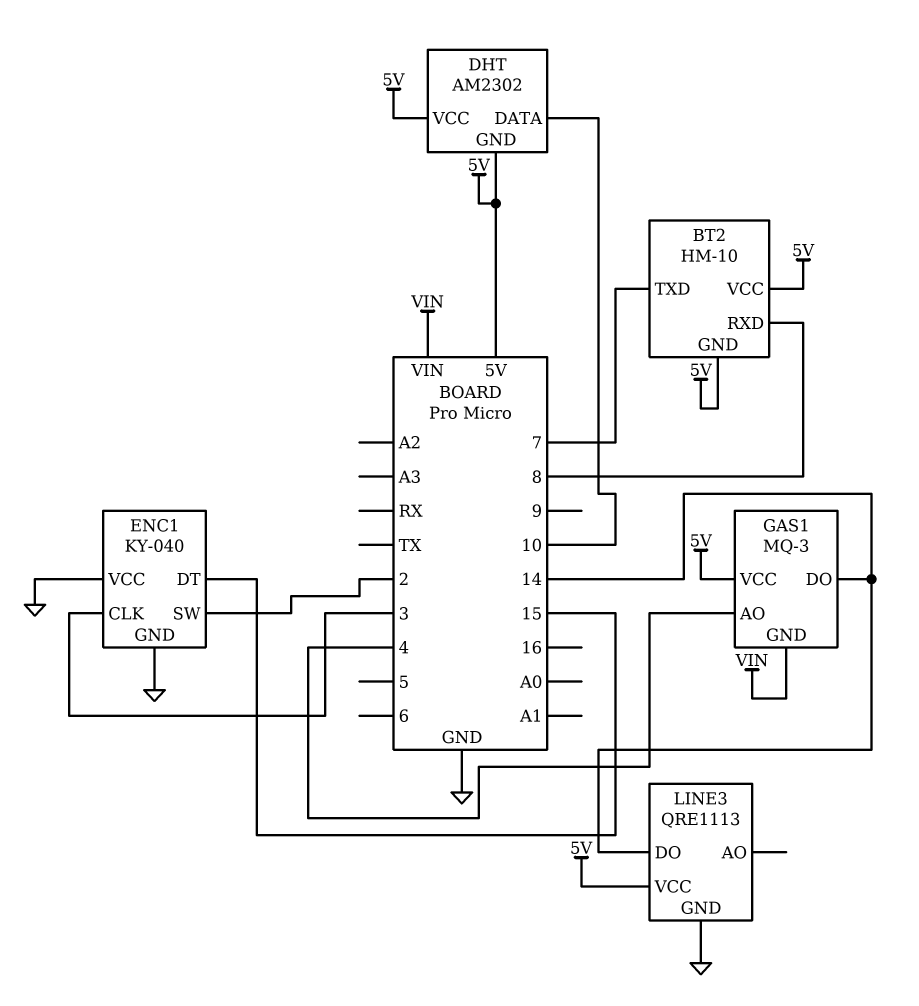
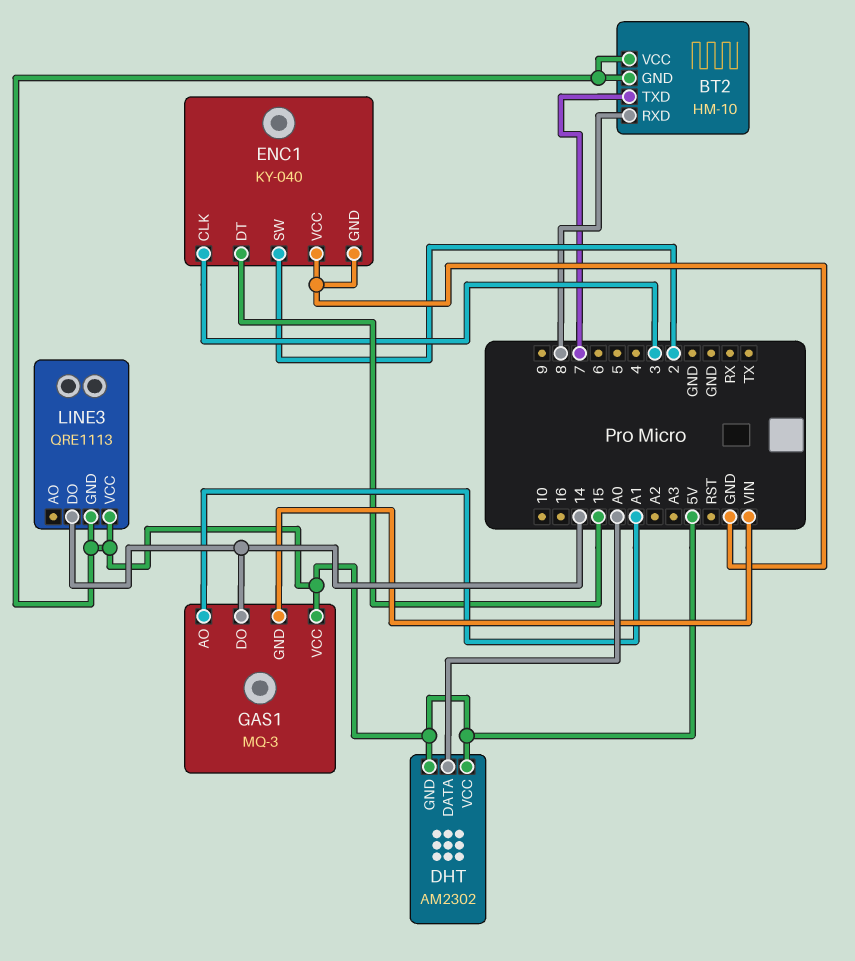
DHT pin DATA: 10 -> A0
GAS1 pin AO: 4 -> A1
LINE3 pin GND: GND -> 5V

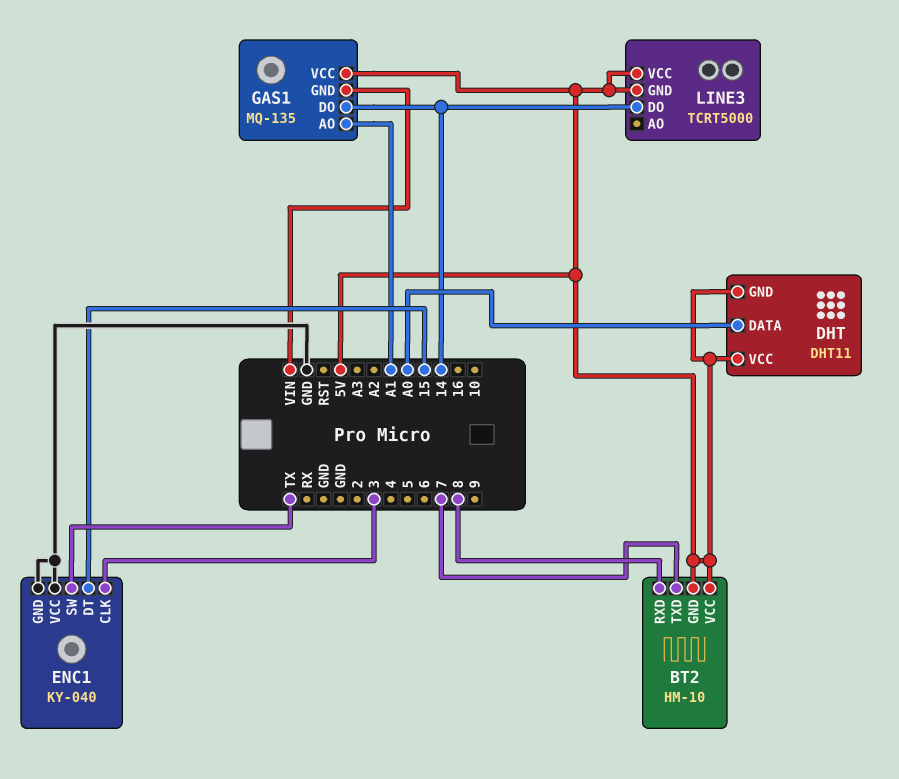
DHT: AM2302 -> DHT11
ENC1 pin SW: 2 -> TX
GAS1: MQ-3 -> MQ-135
LINE3: QRE1113 -> TCRT5000

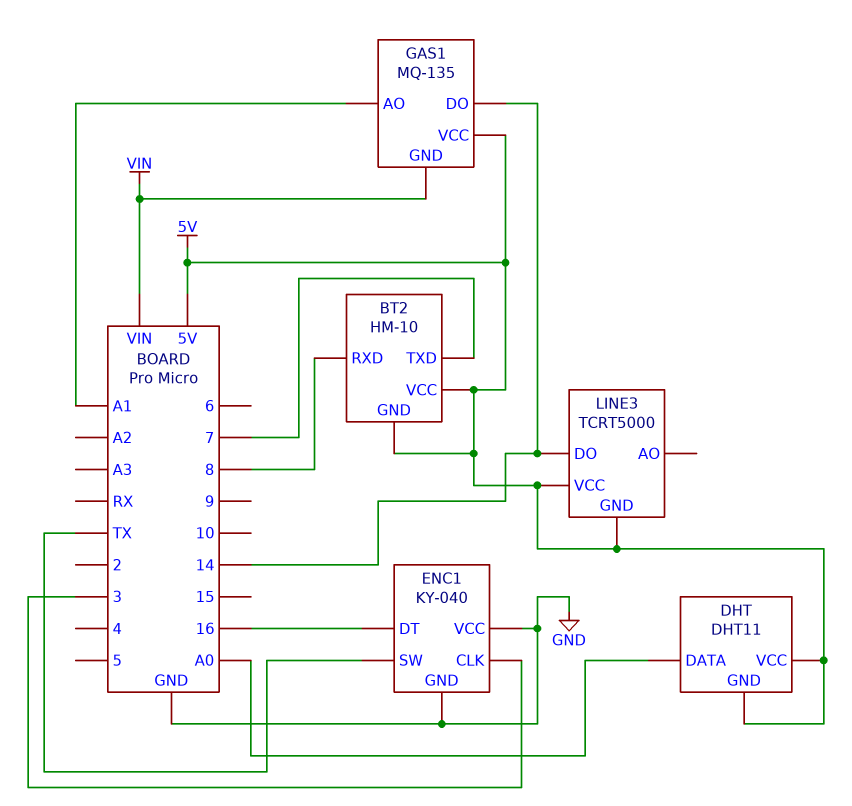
ENC1 pin DT: 15 -> 16

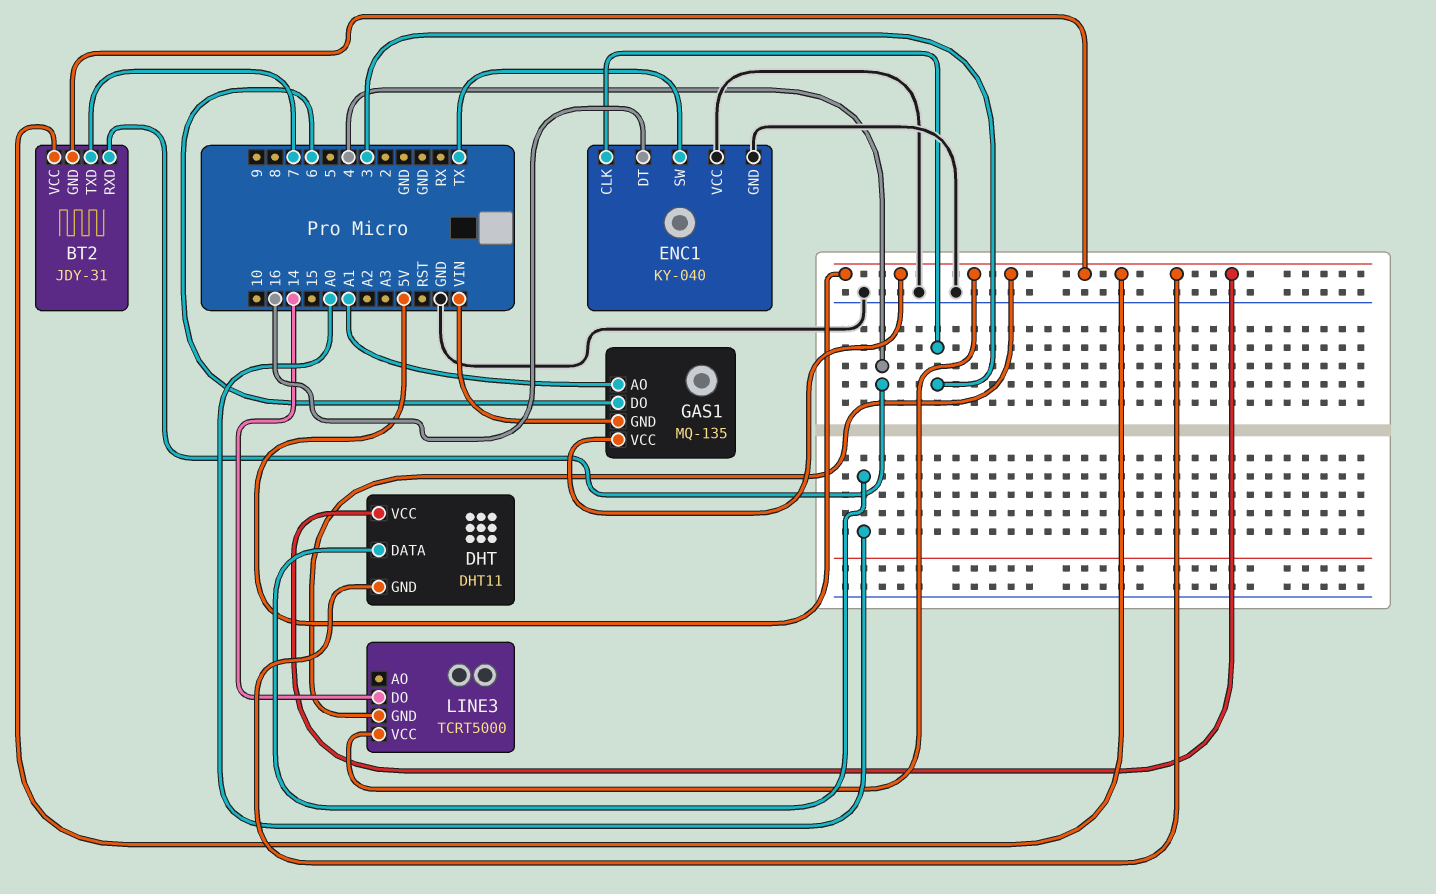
BT2: HM-10 -> JDY-31
BT2 pin RXD: 8 -> 4
GAS1 pin DO: 14 -> 6

